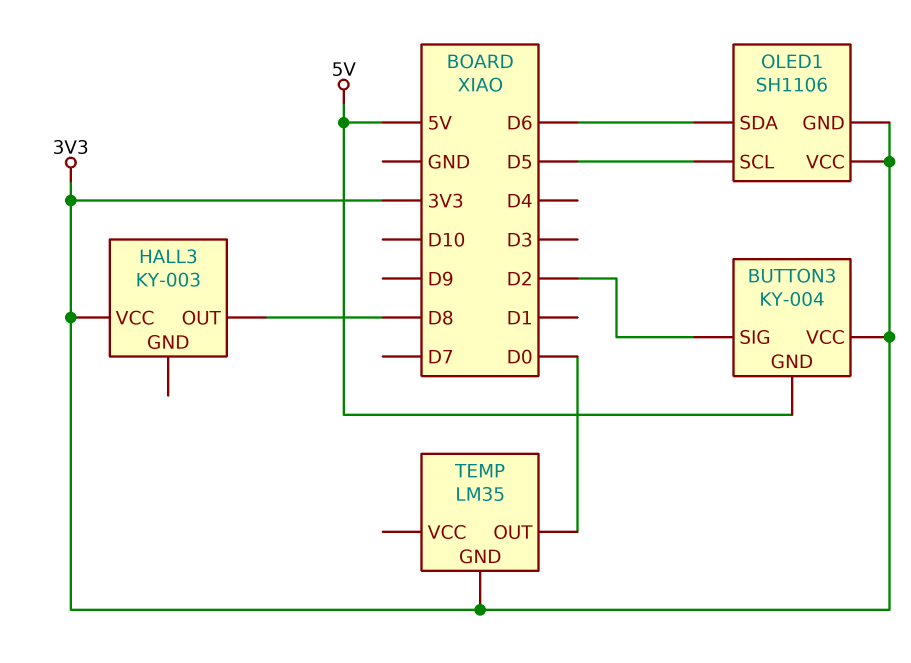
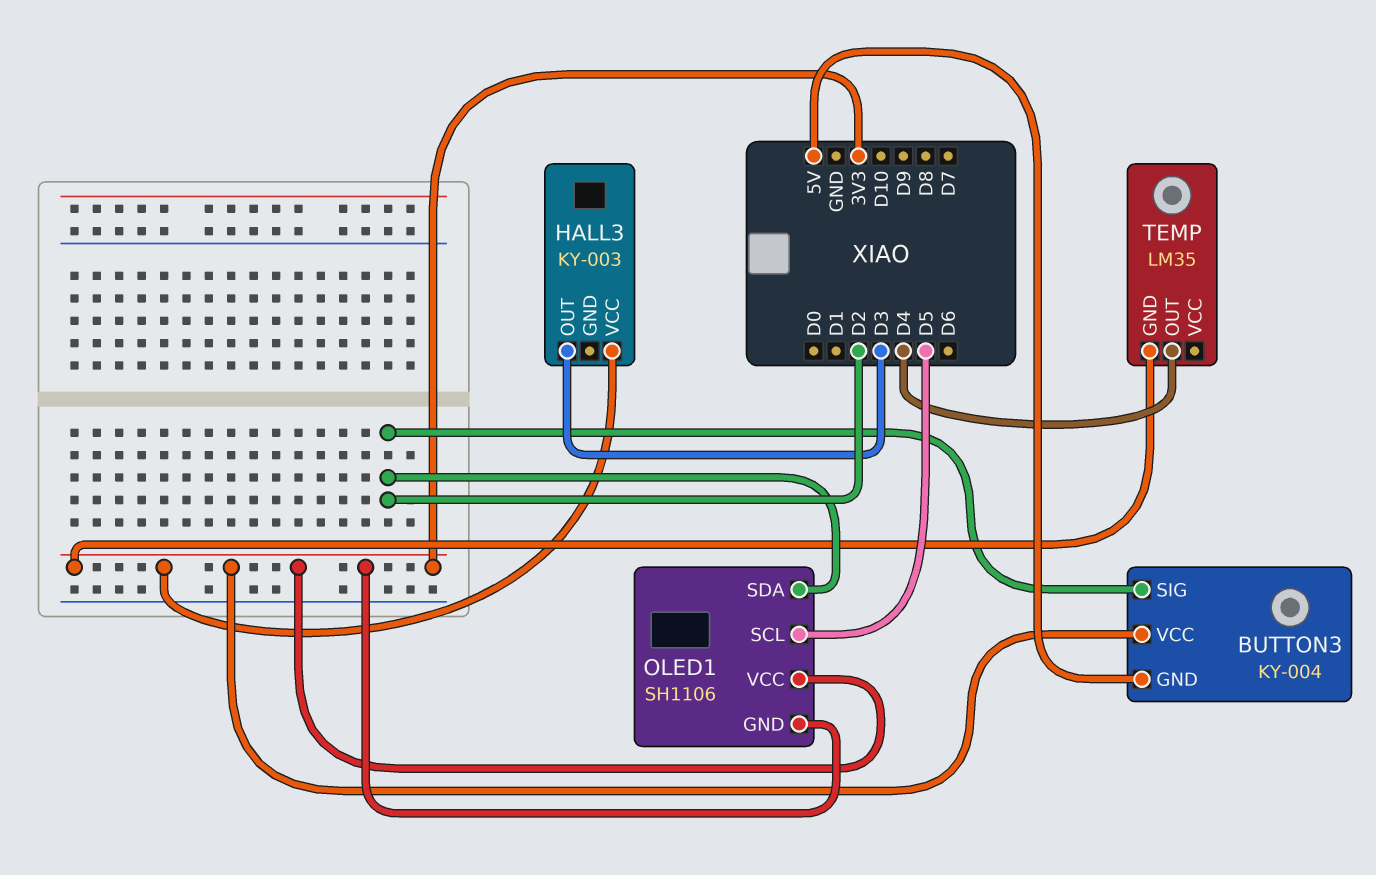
HALL3 pin OUT: D8 -> D3
OLED1 pin SDA: D6 -> D2
TEMP pin OUT: D0 -> D4

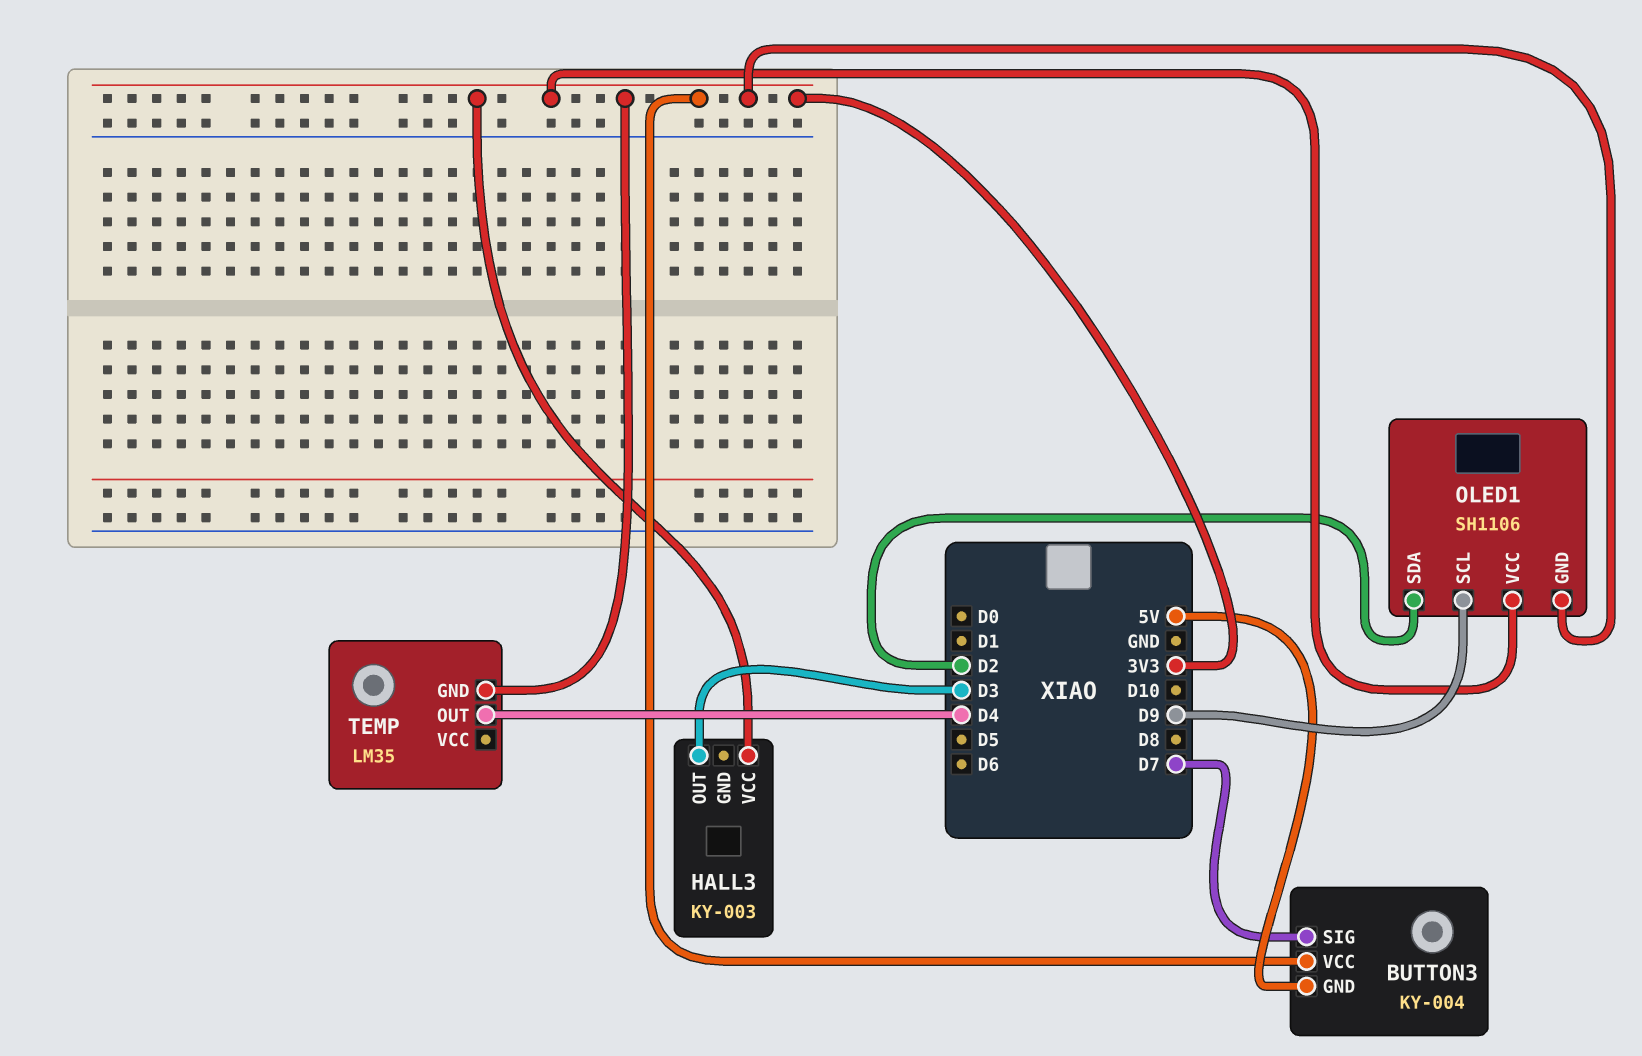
BUTTON3 pin SIG: D2 -> D7
OLED1 pin SCL: D5 -> D9

